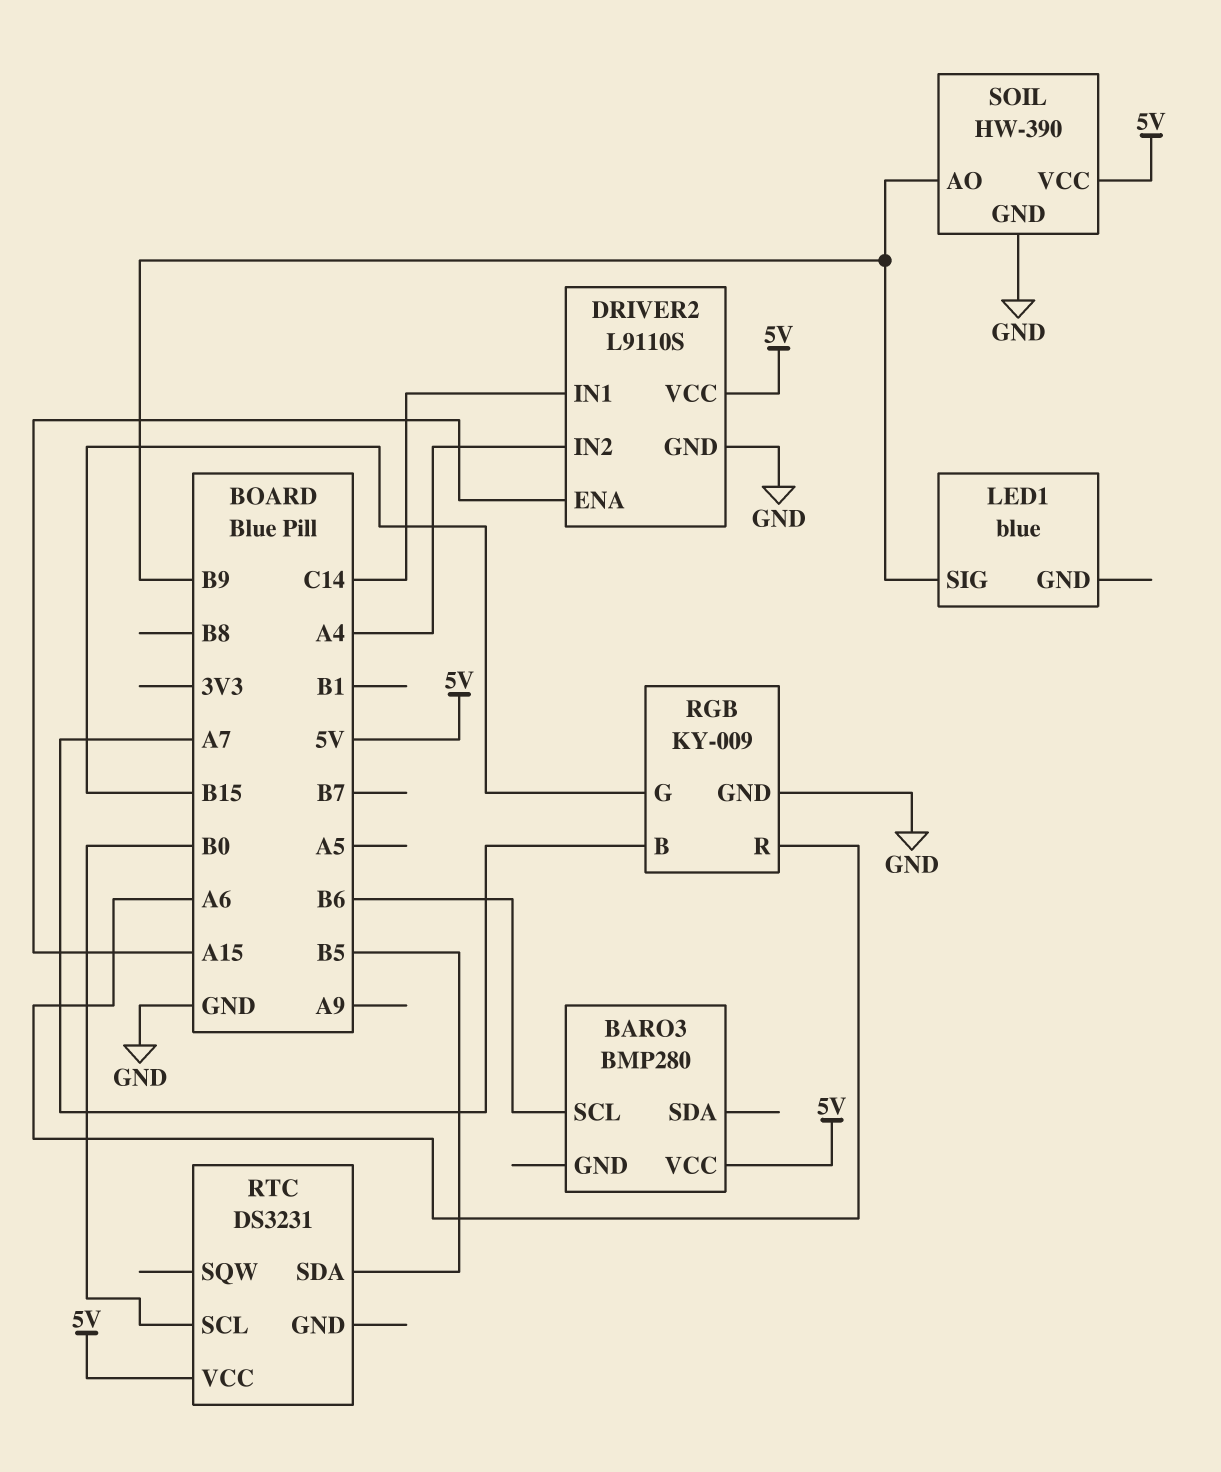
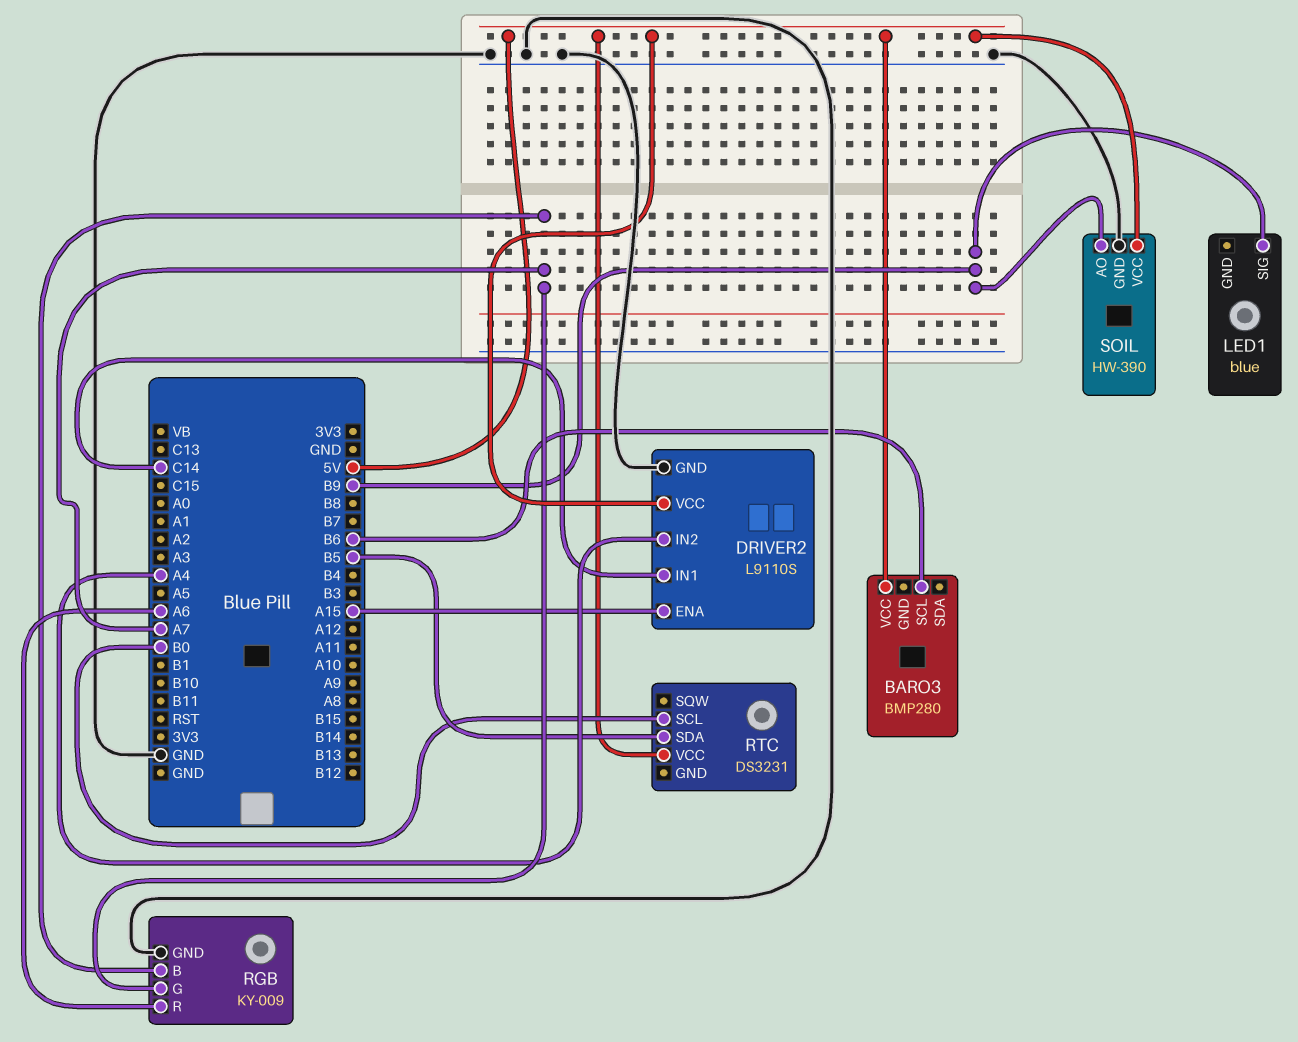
RGB pin G: B15 -> A7

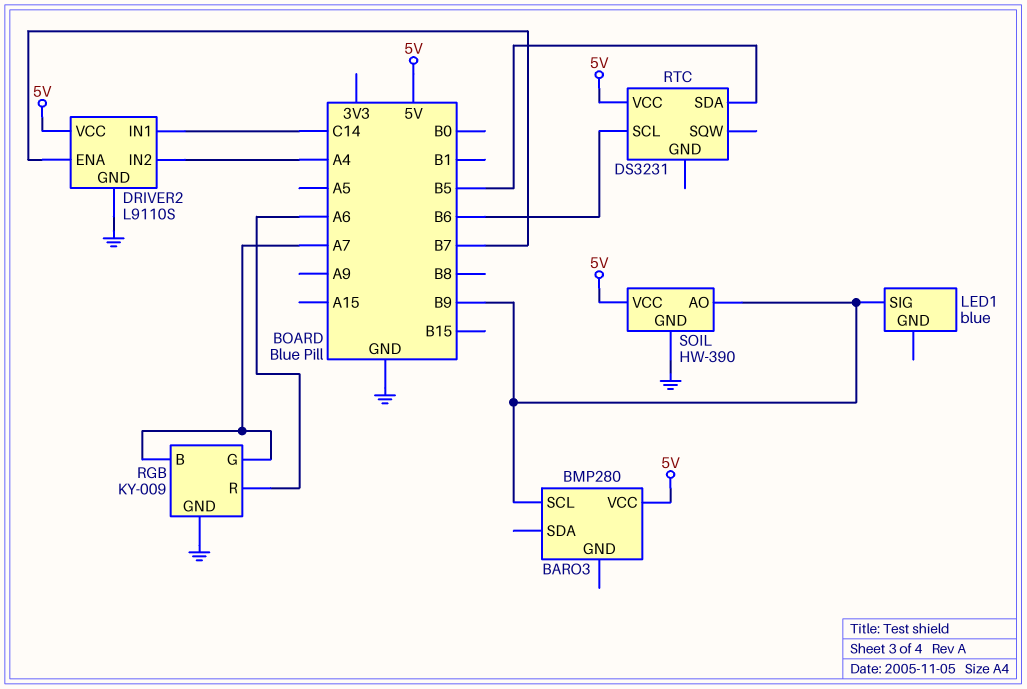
BARO3 pin SCL: B6 -> B9
DRIVER2 pin ENA: A15 -> B7
RTC pin SCL: B0 -> B6

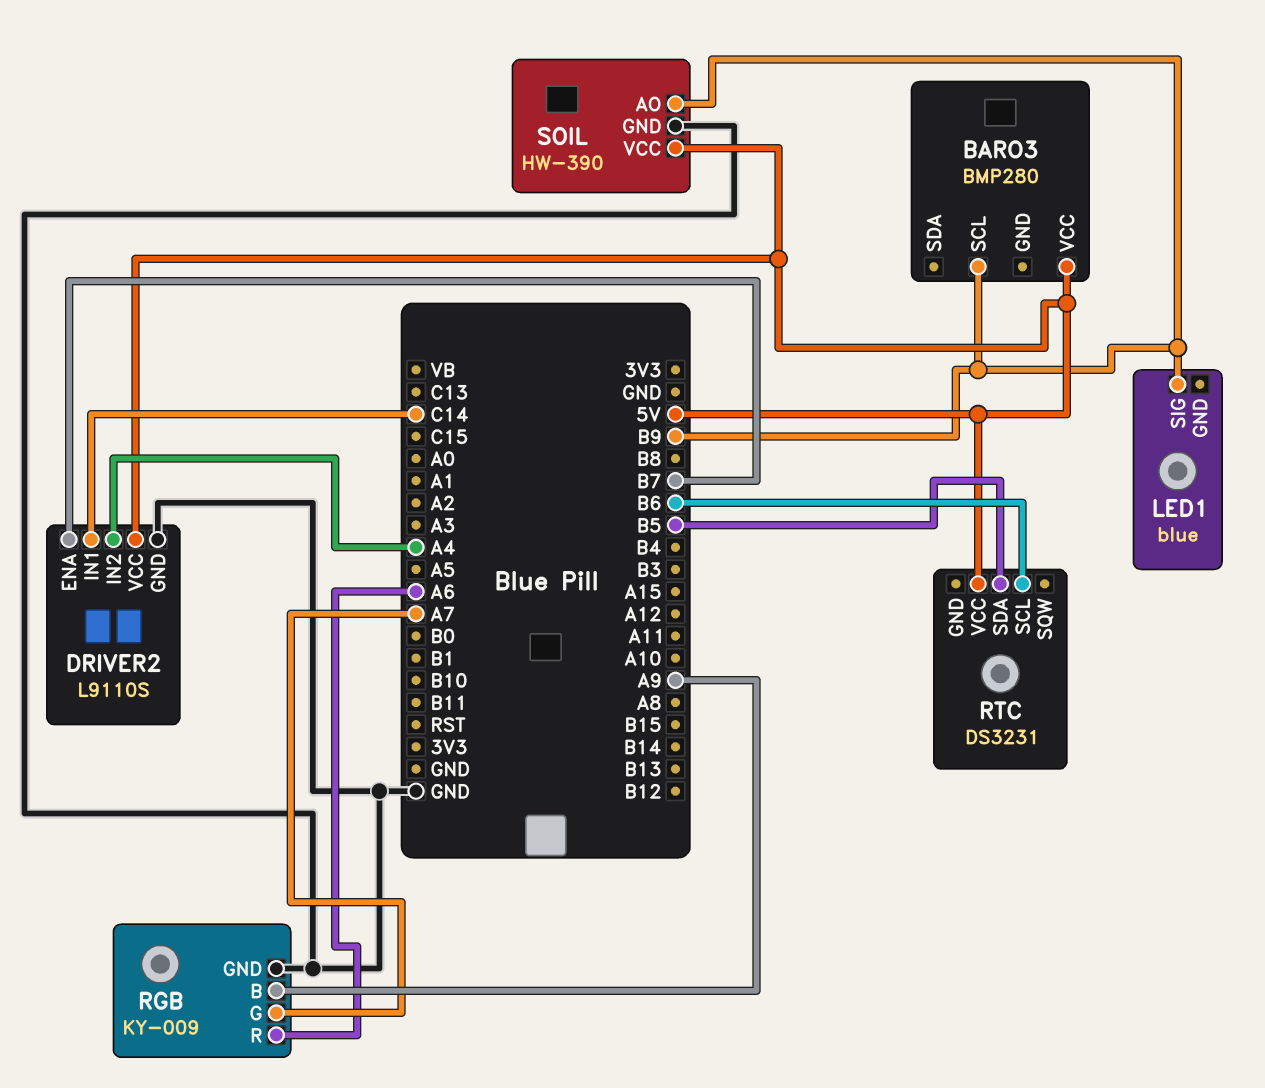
RGB pin B: A7 -> A9

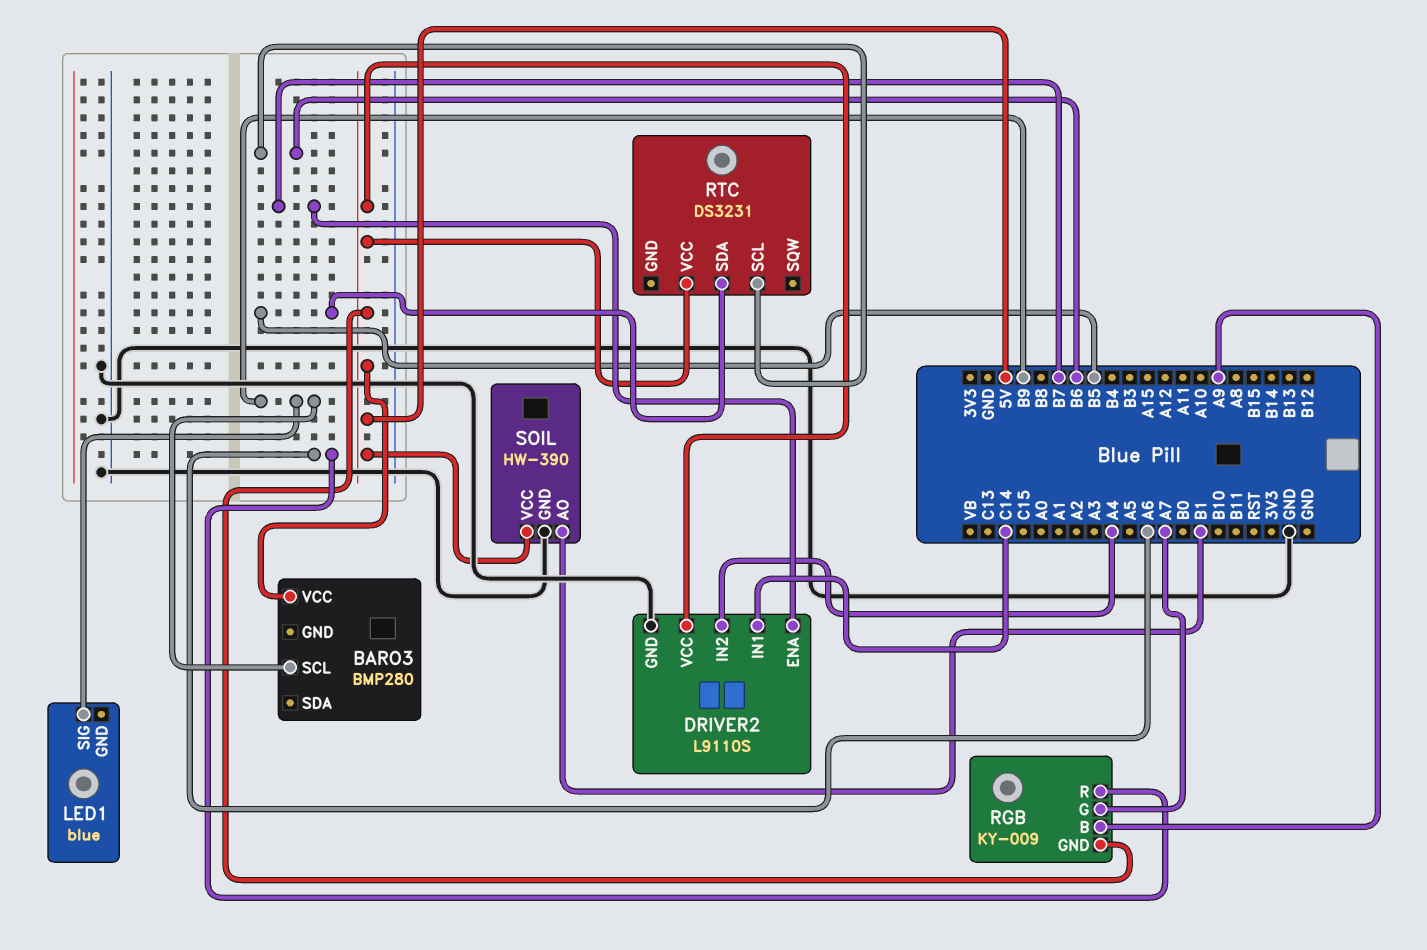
RGB pin GND: GND -> 5V
SOIL pin AO: B9 -> B1

